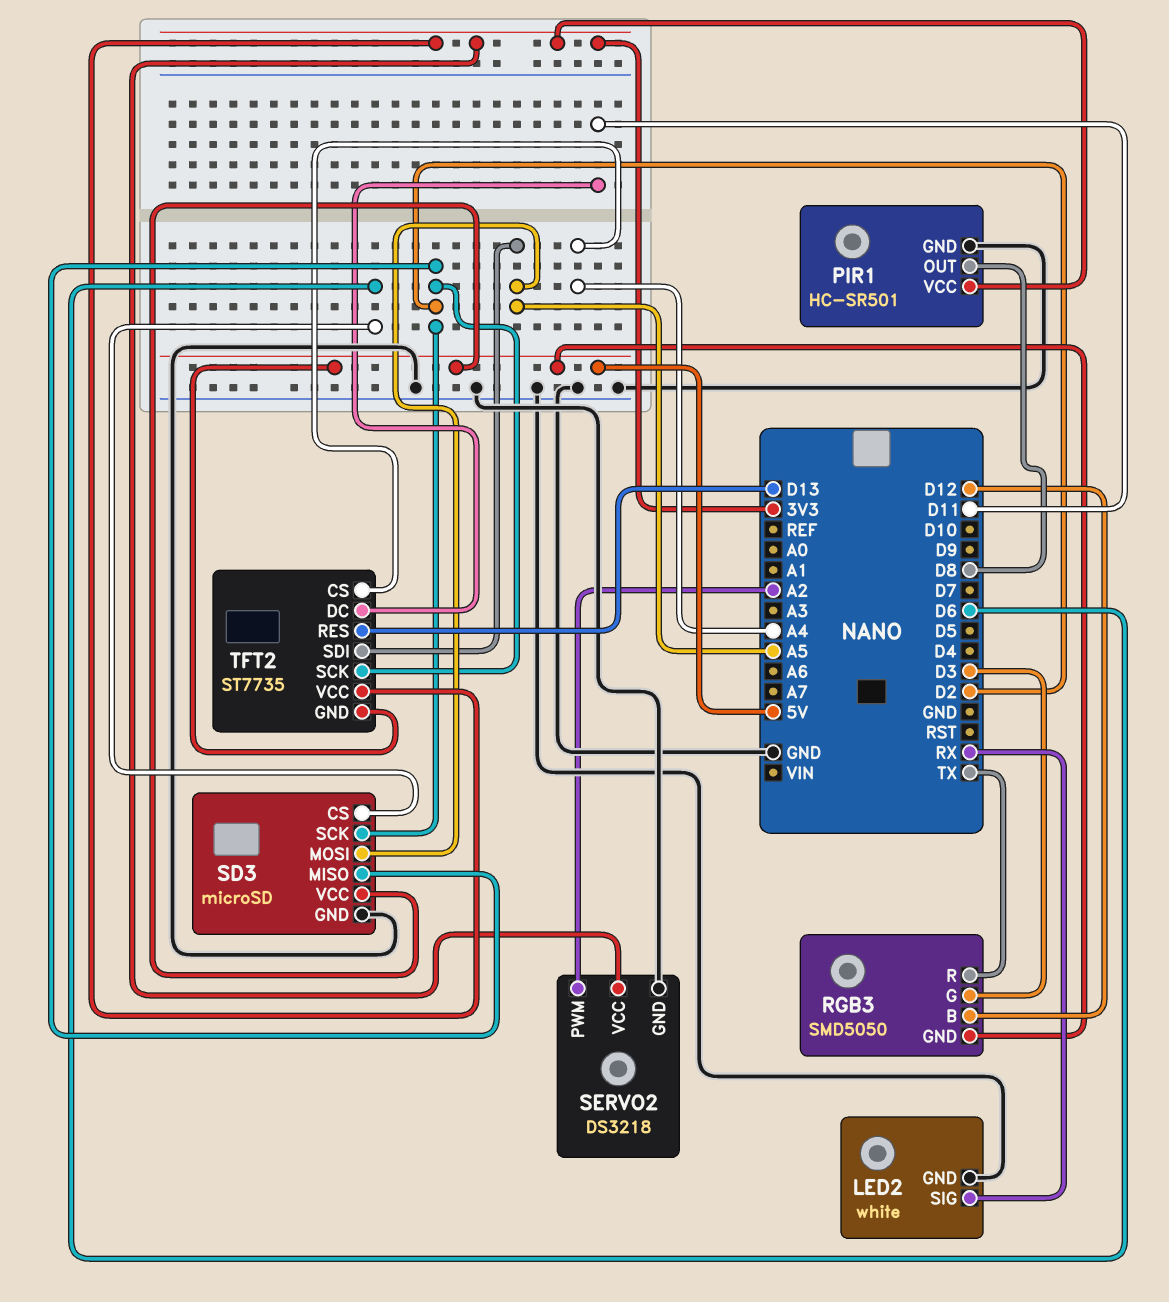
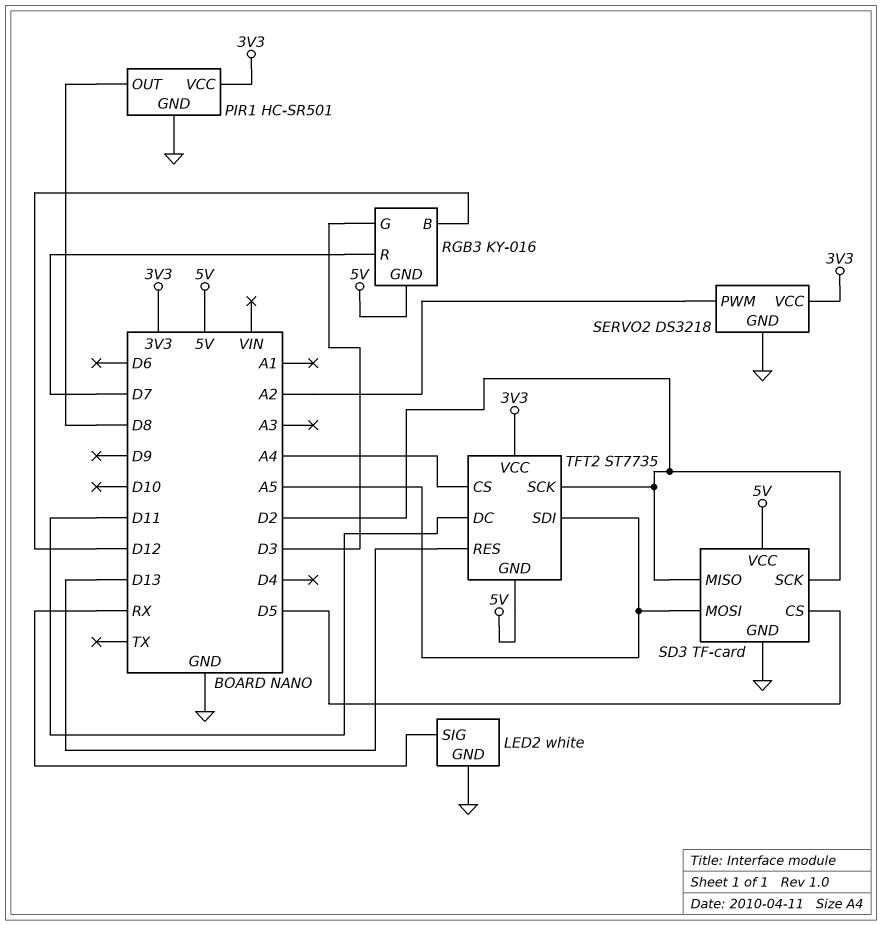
RGB3: SMD5050 -> KY-016
RGB3 pin R: TX -> D7
SD3: microSD -> TF-card
SD3 pin CS: D6 -> D5

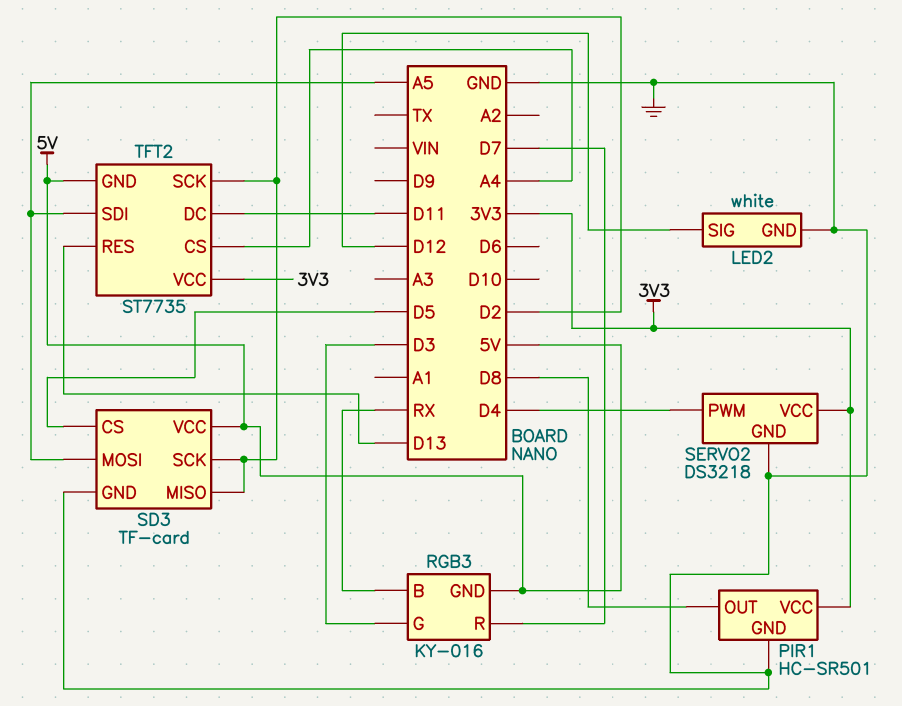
LED2 pin SIG: RX -> D12
RGB3 pin B: D12 -> RX
SERVO2 pin PWM: A2 -> D4

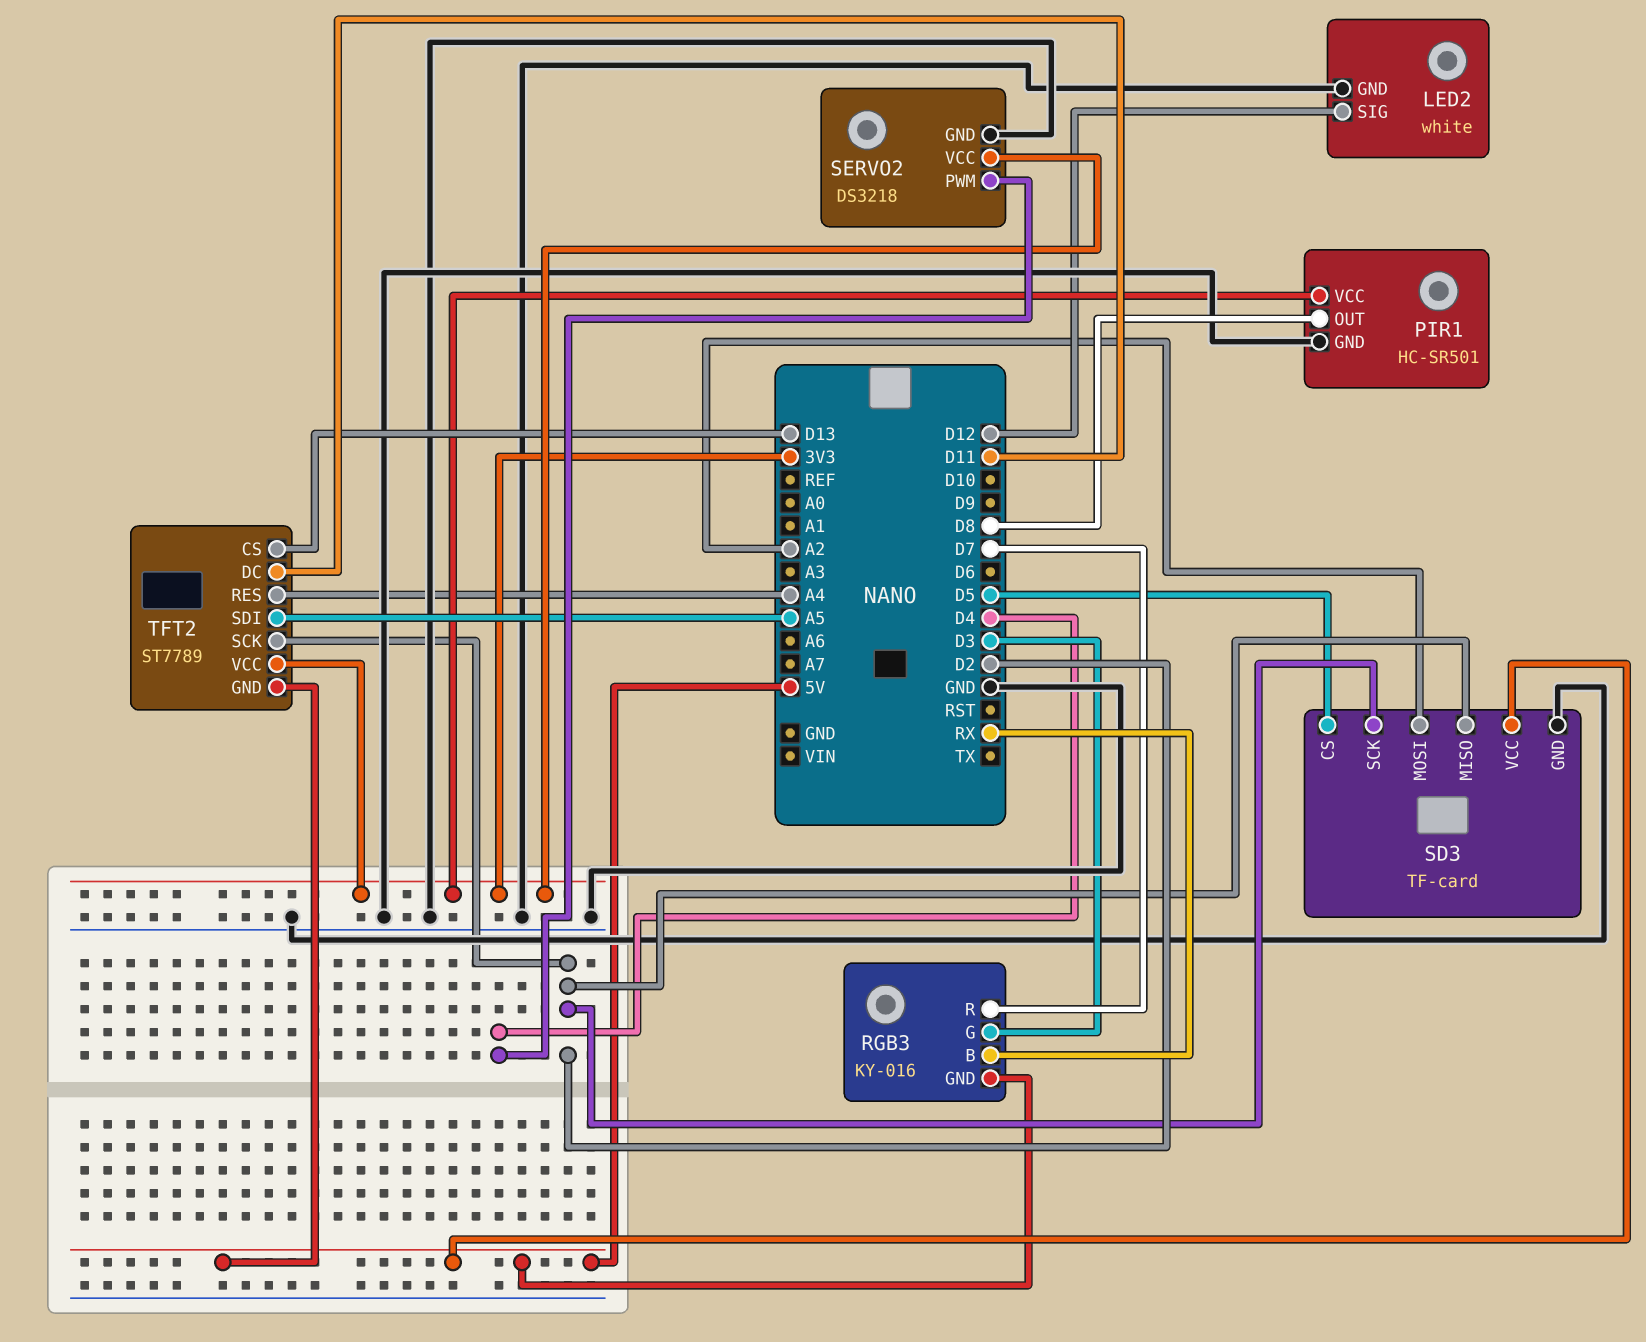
SD3 pin MOSI: A5 -> A2
TFT2: ST7735 -> ST7789
TFT2 pin CS: A4 -> D13
TFT2 pin RES: D13 -> A4

